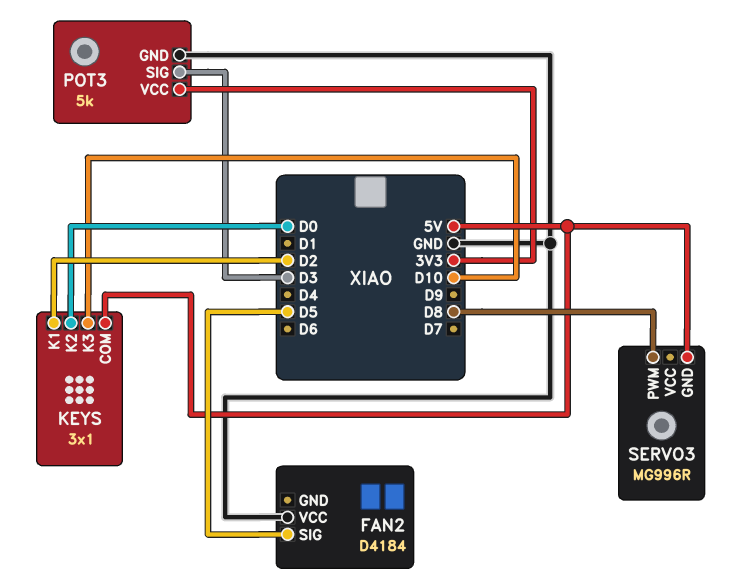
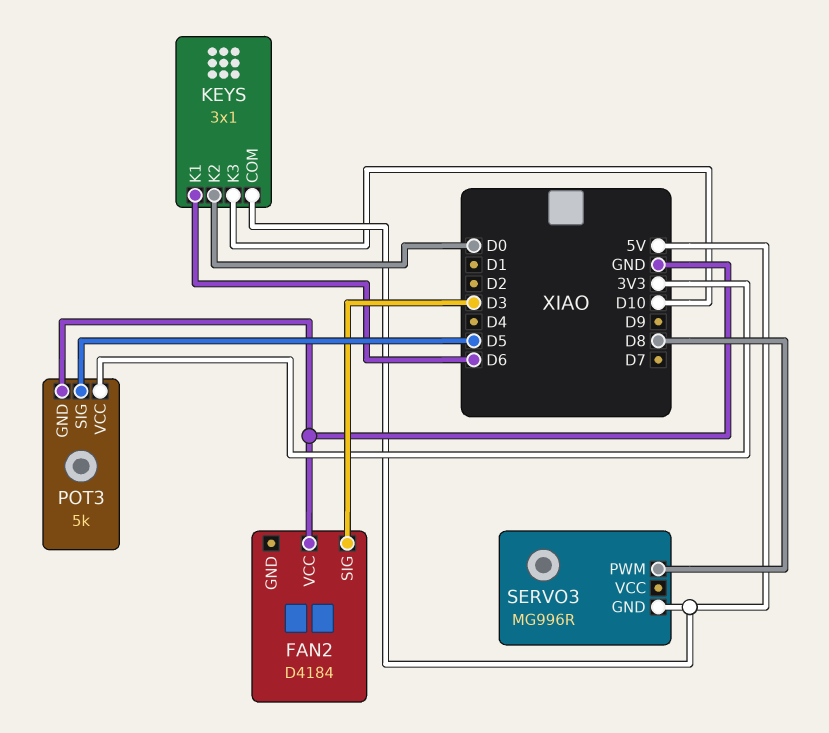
FAN2 pin SIG: D5 -> D3
KEYS pin K1: D2 -> D6
POT3 pin SIG: D3 -> D5

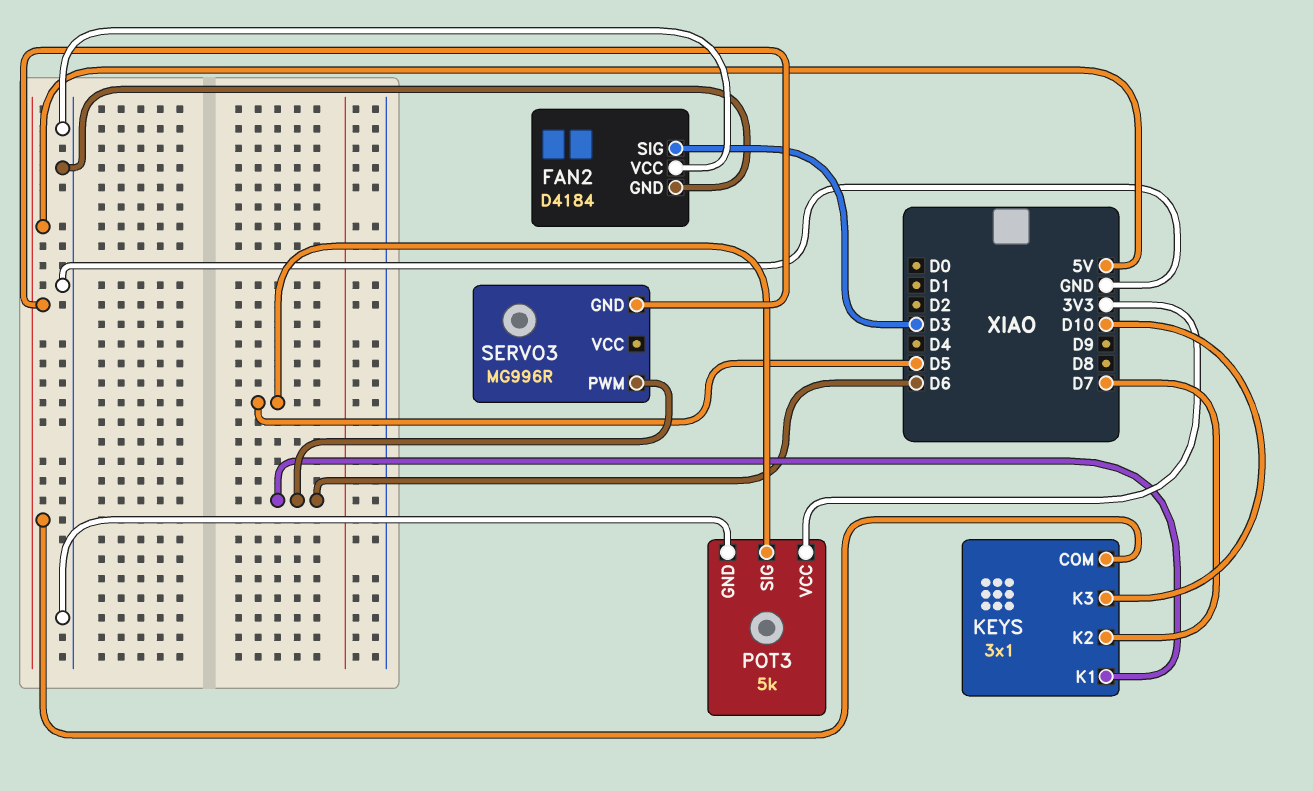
FAN2 pin GND: none -> GND
KEYS pin K2: D0 -> D7
SERVO3 pin PWM: D8 -> D6

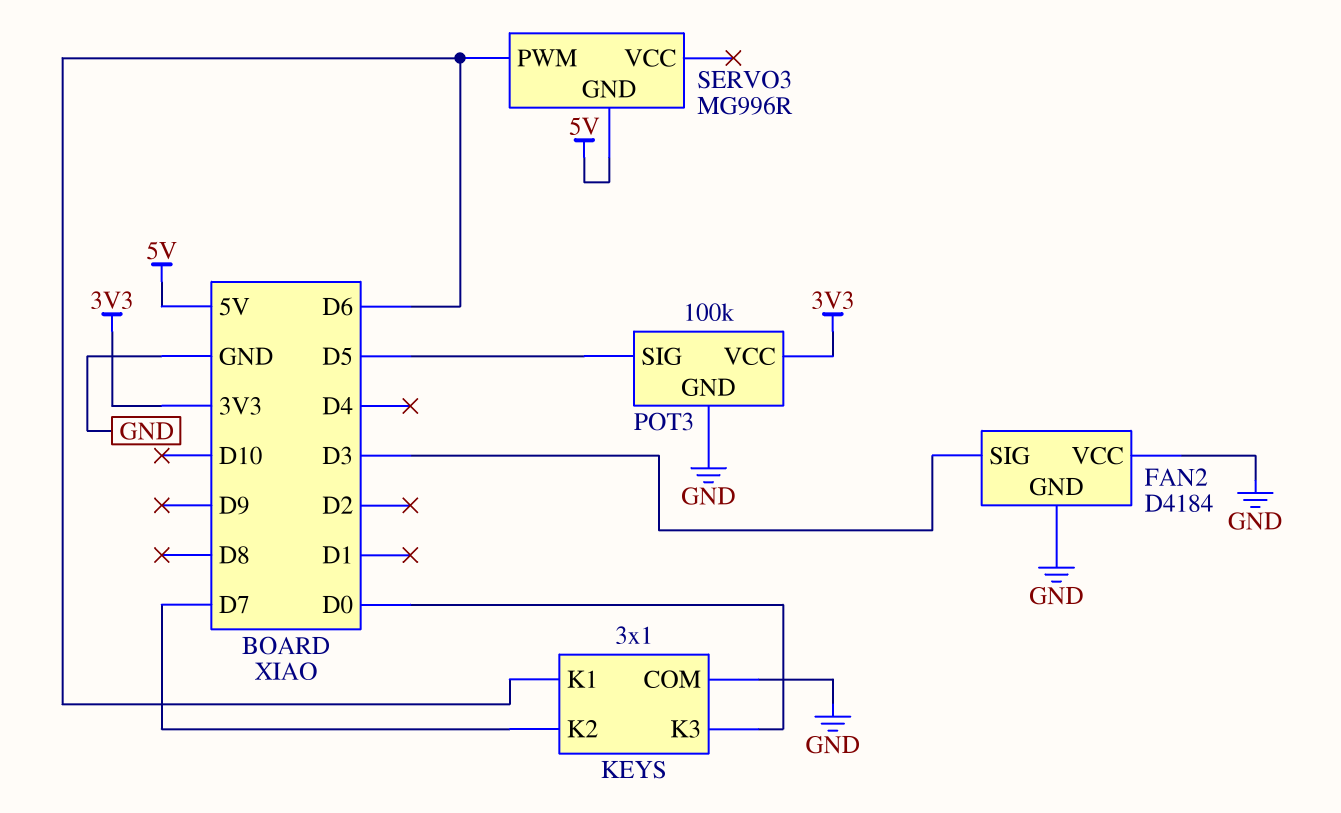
KEYS pin COM: 5V -> GND
KEYS pin K3: D10 -> D0
POT3: 5k -> 100k

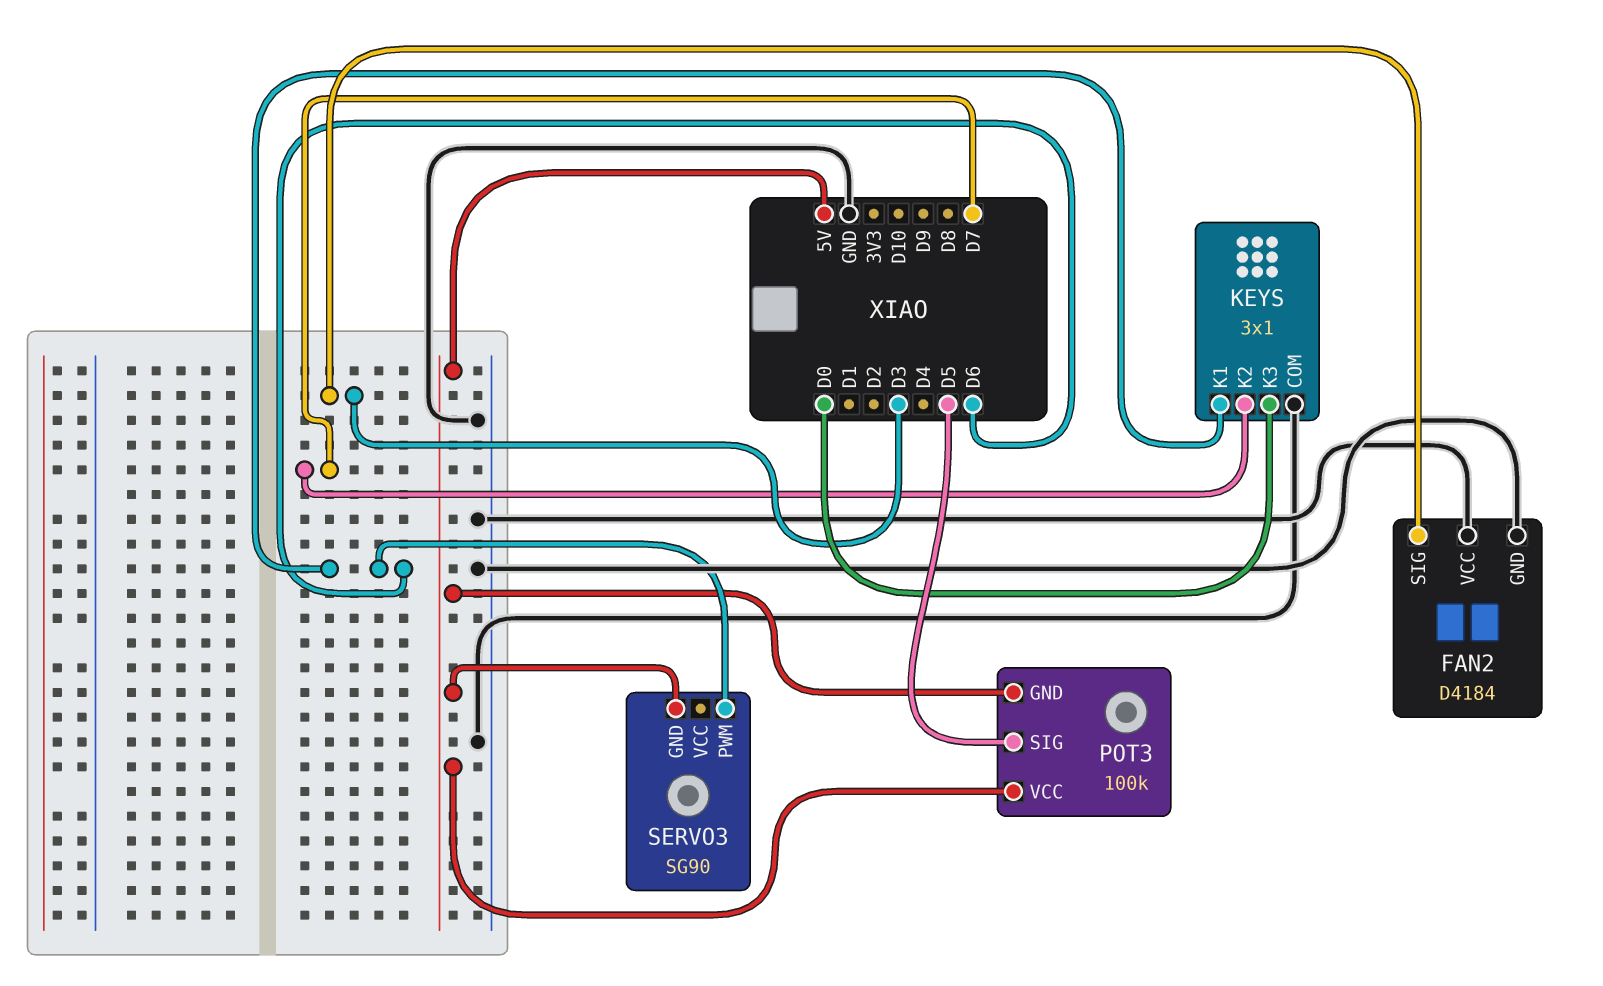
POT3 pin GND: GND -> 5V
POT3 pin VCC: 3V3 -> 5V
SERVO3: MG996R -> SG90

